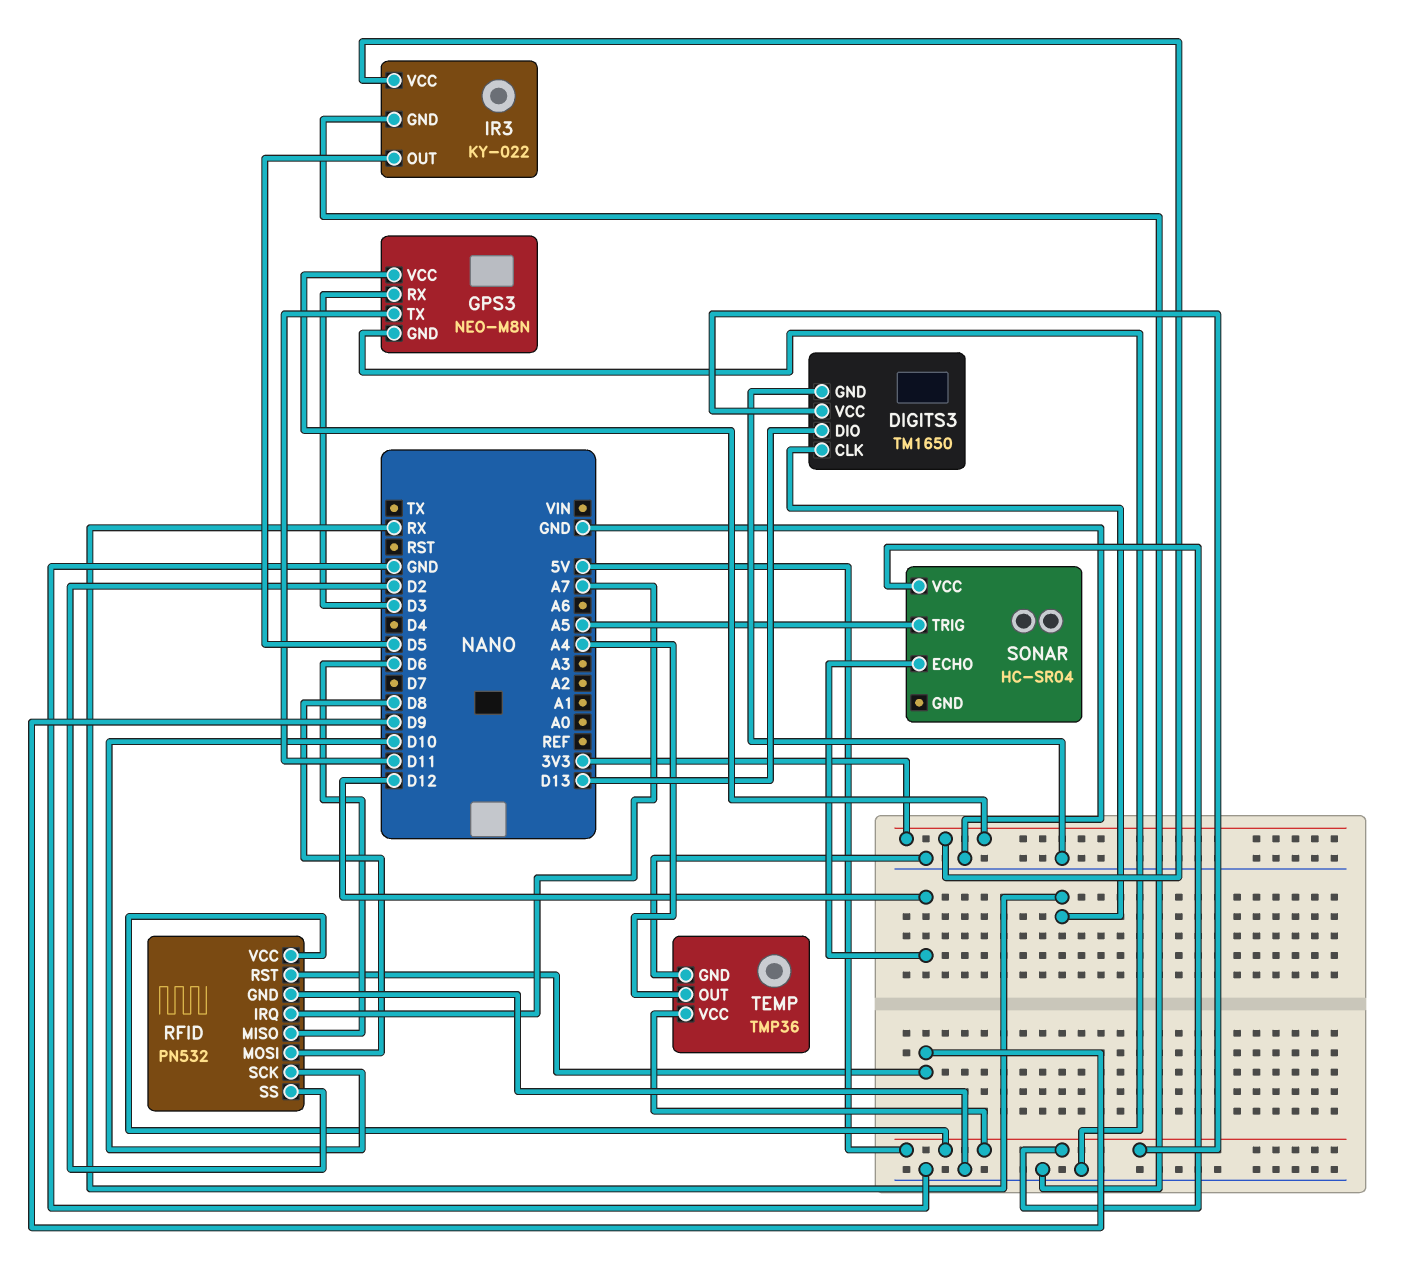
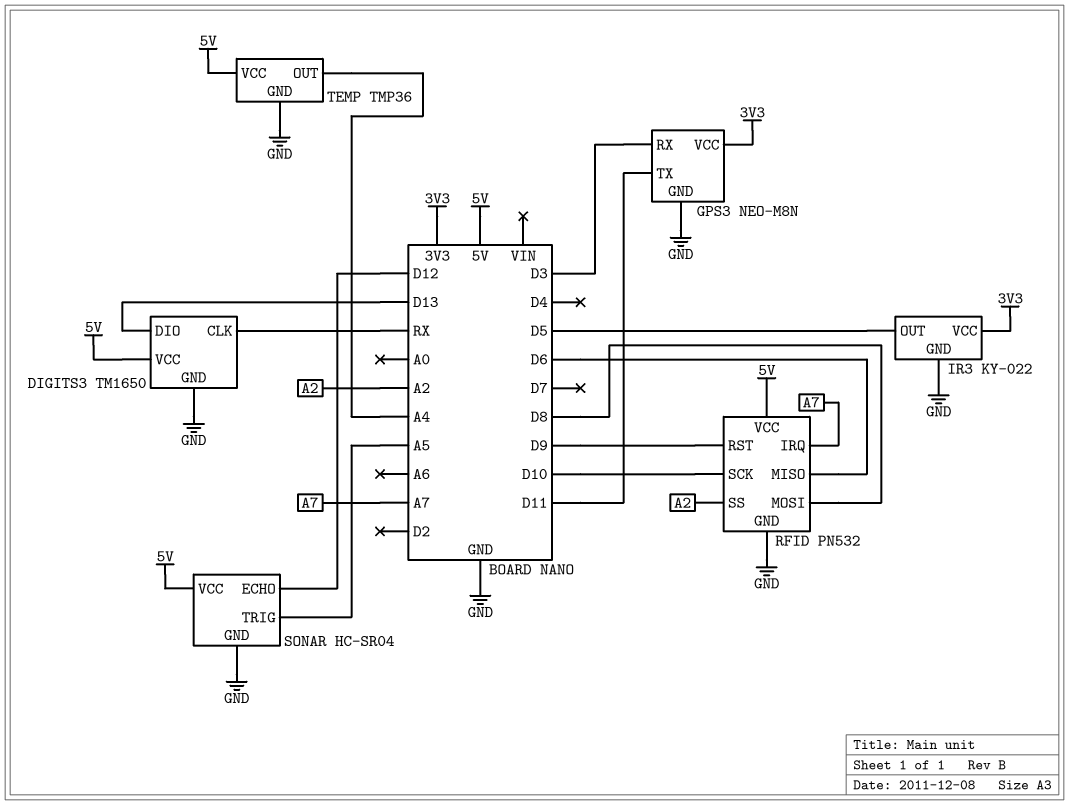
RFID pin SS: D2 -> A2
SONAR pin GND: none -> GND

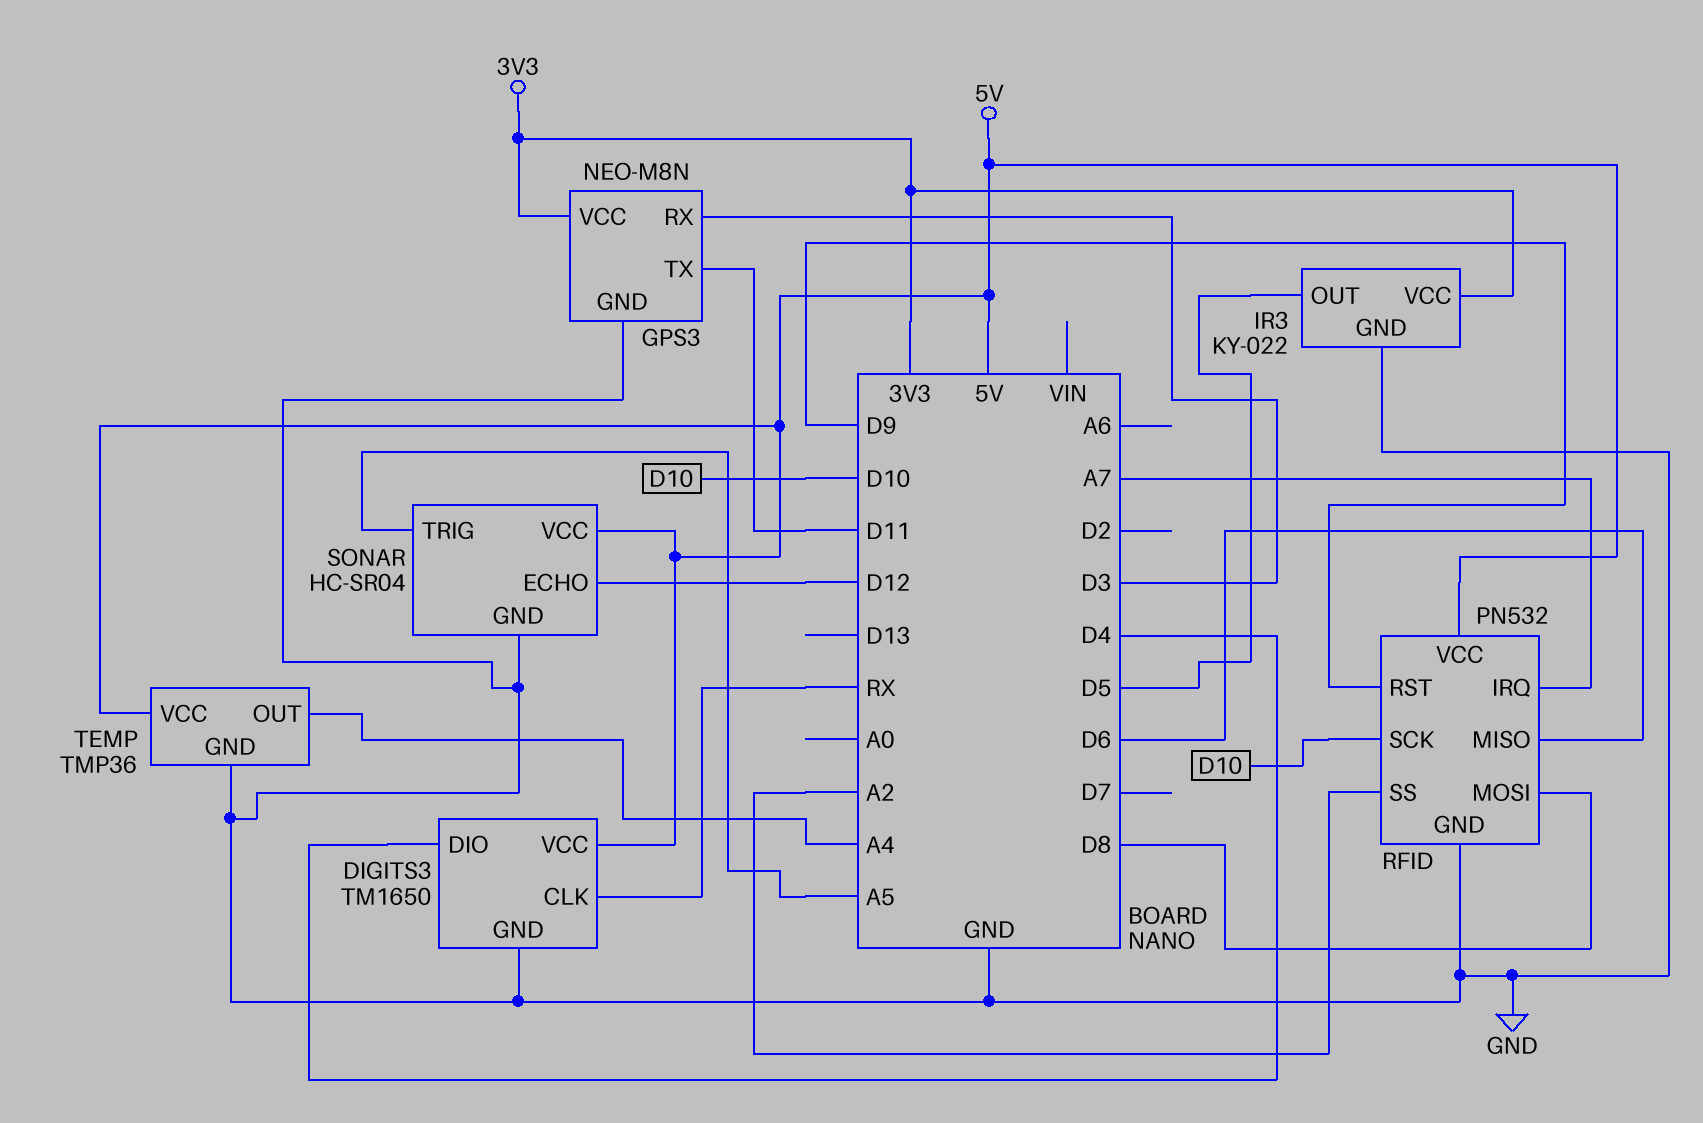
DIGITS3 pin DIO: D13 -> D4

